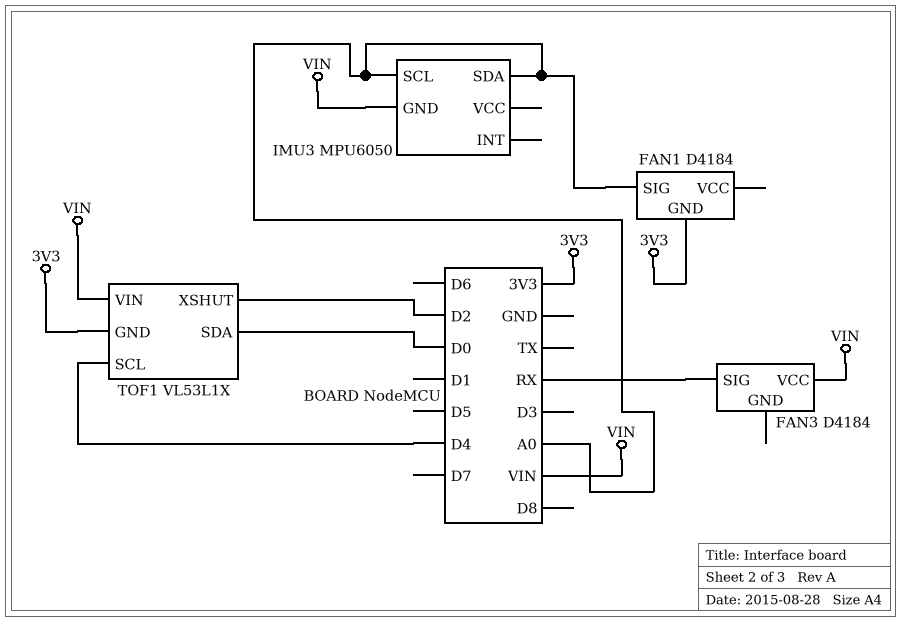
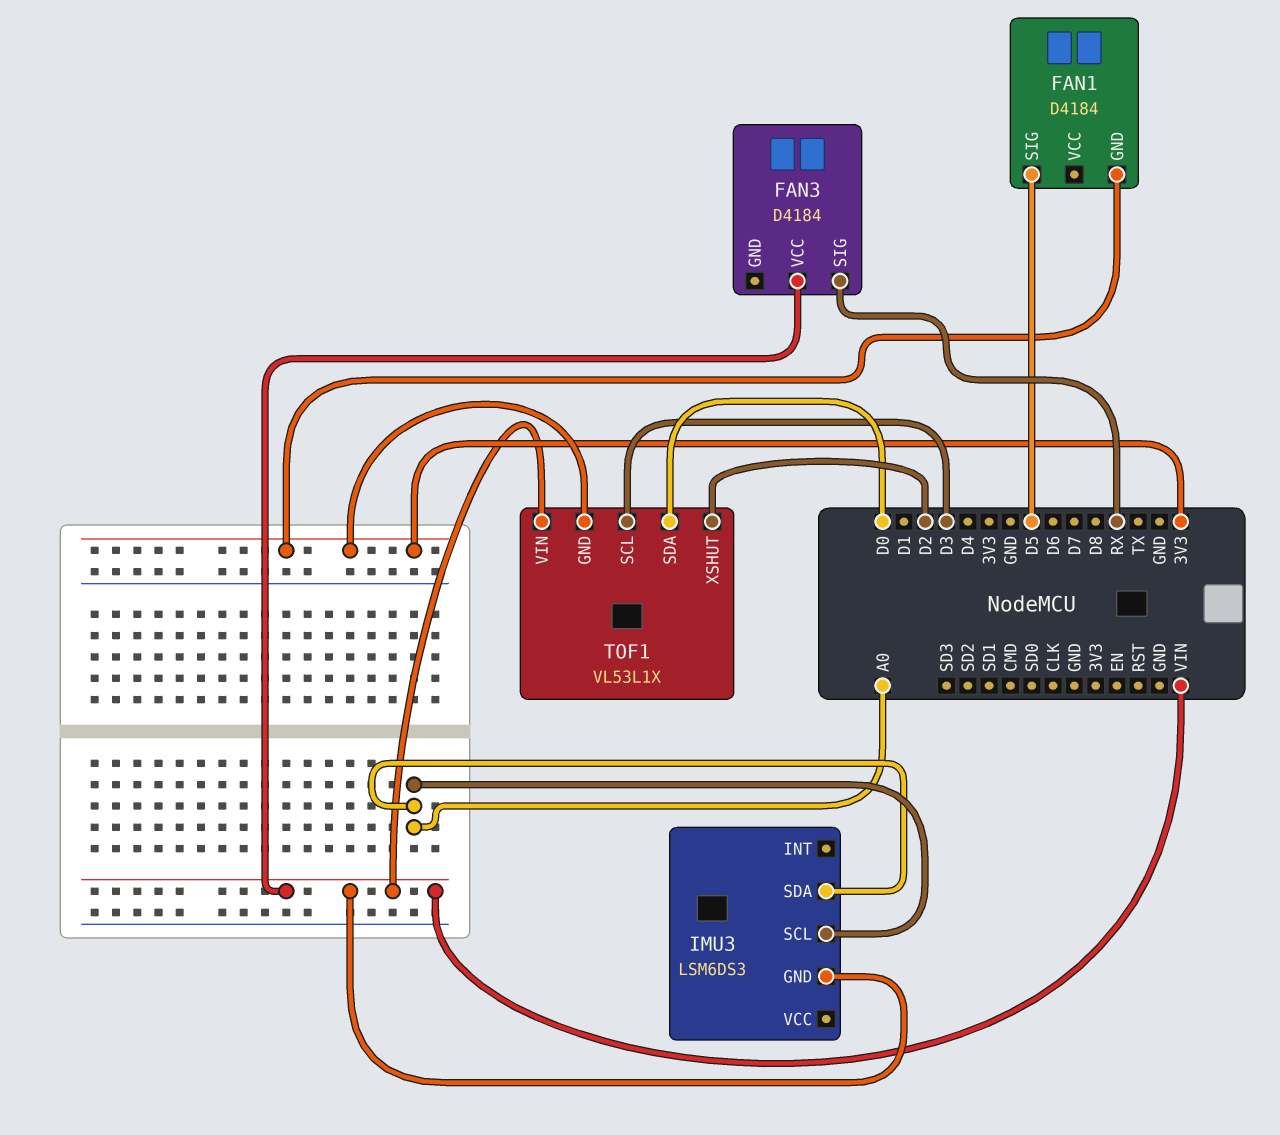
FAN1 pin SIG: A0 -> D5
IMU3: MPU6050 -> LSM6DS3
TOF1 pin SCL: D4 -> D3

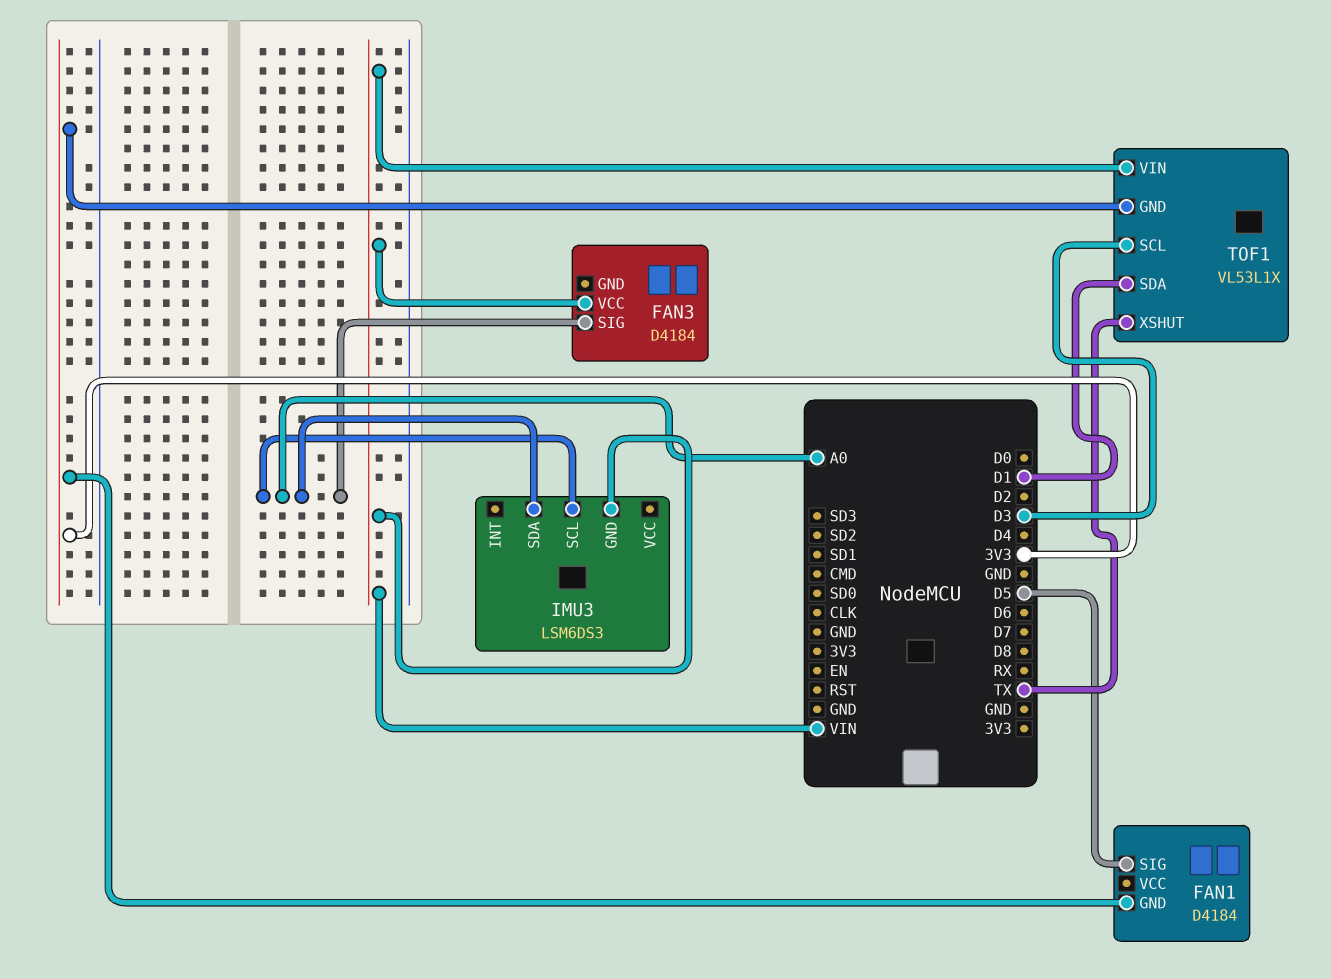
FAN3 pin SIG: RX -> A0
TOF1 pin SDA: D0 -> D1
TOF1 pin XSHUT: D2 -> TX

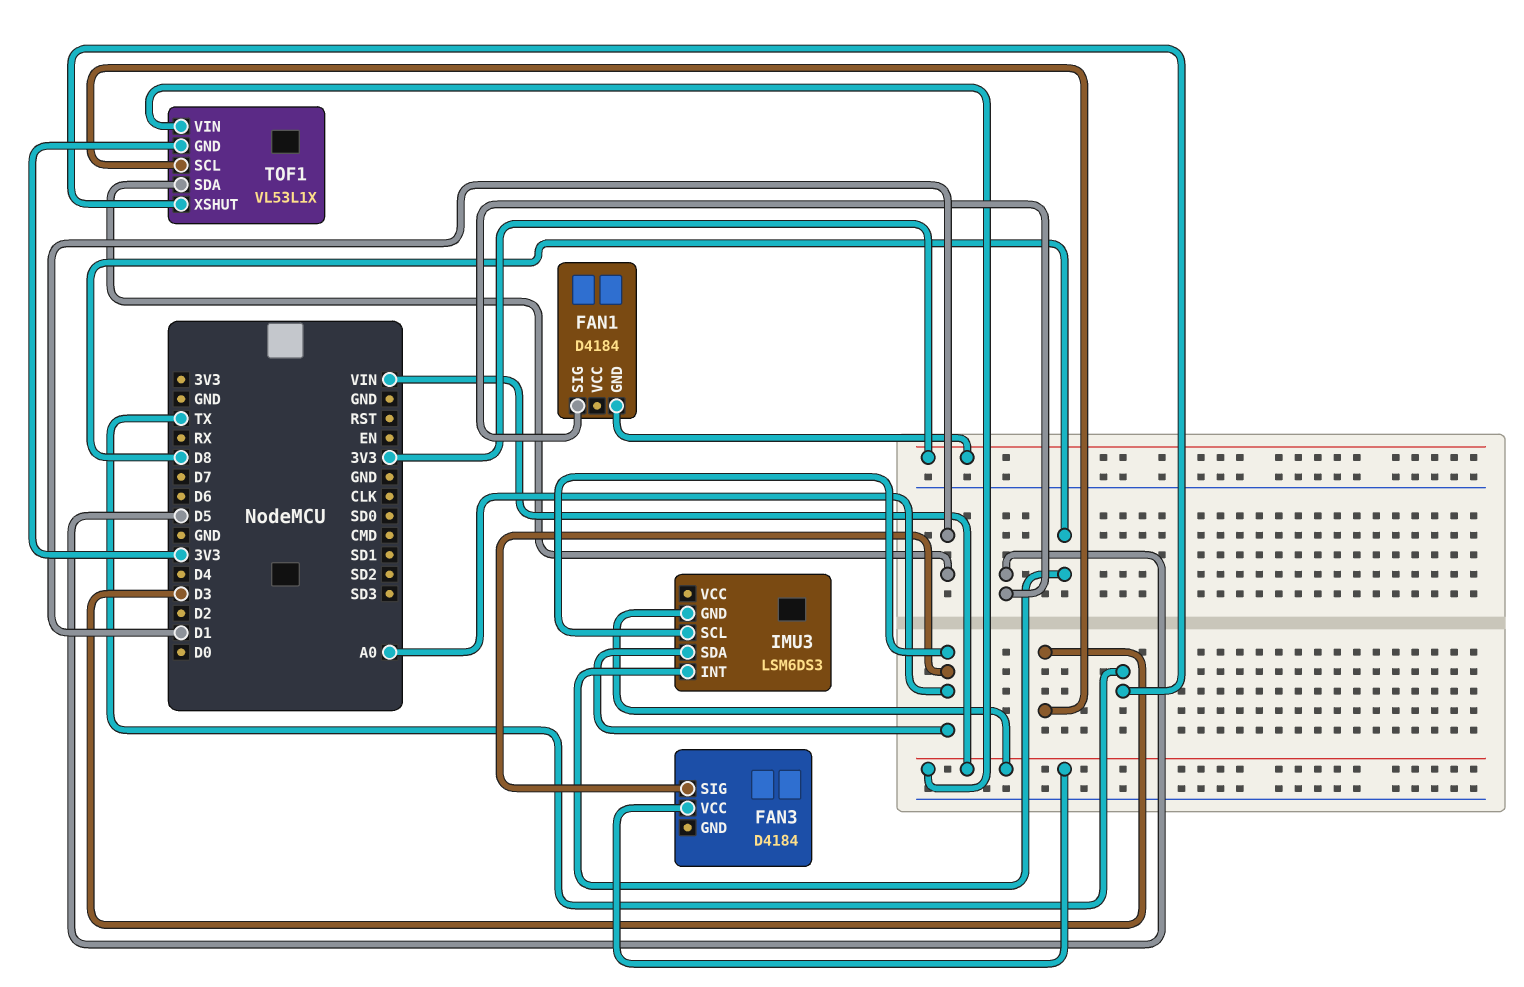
IMU3 pin INT: none -> D8

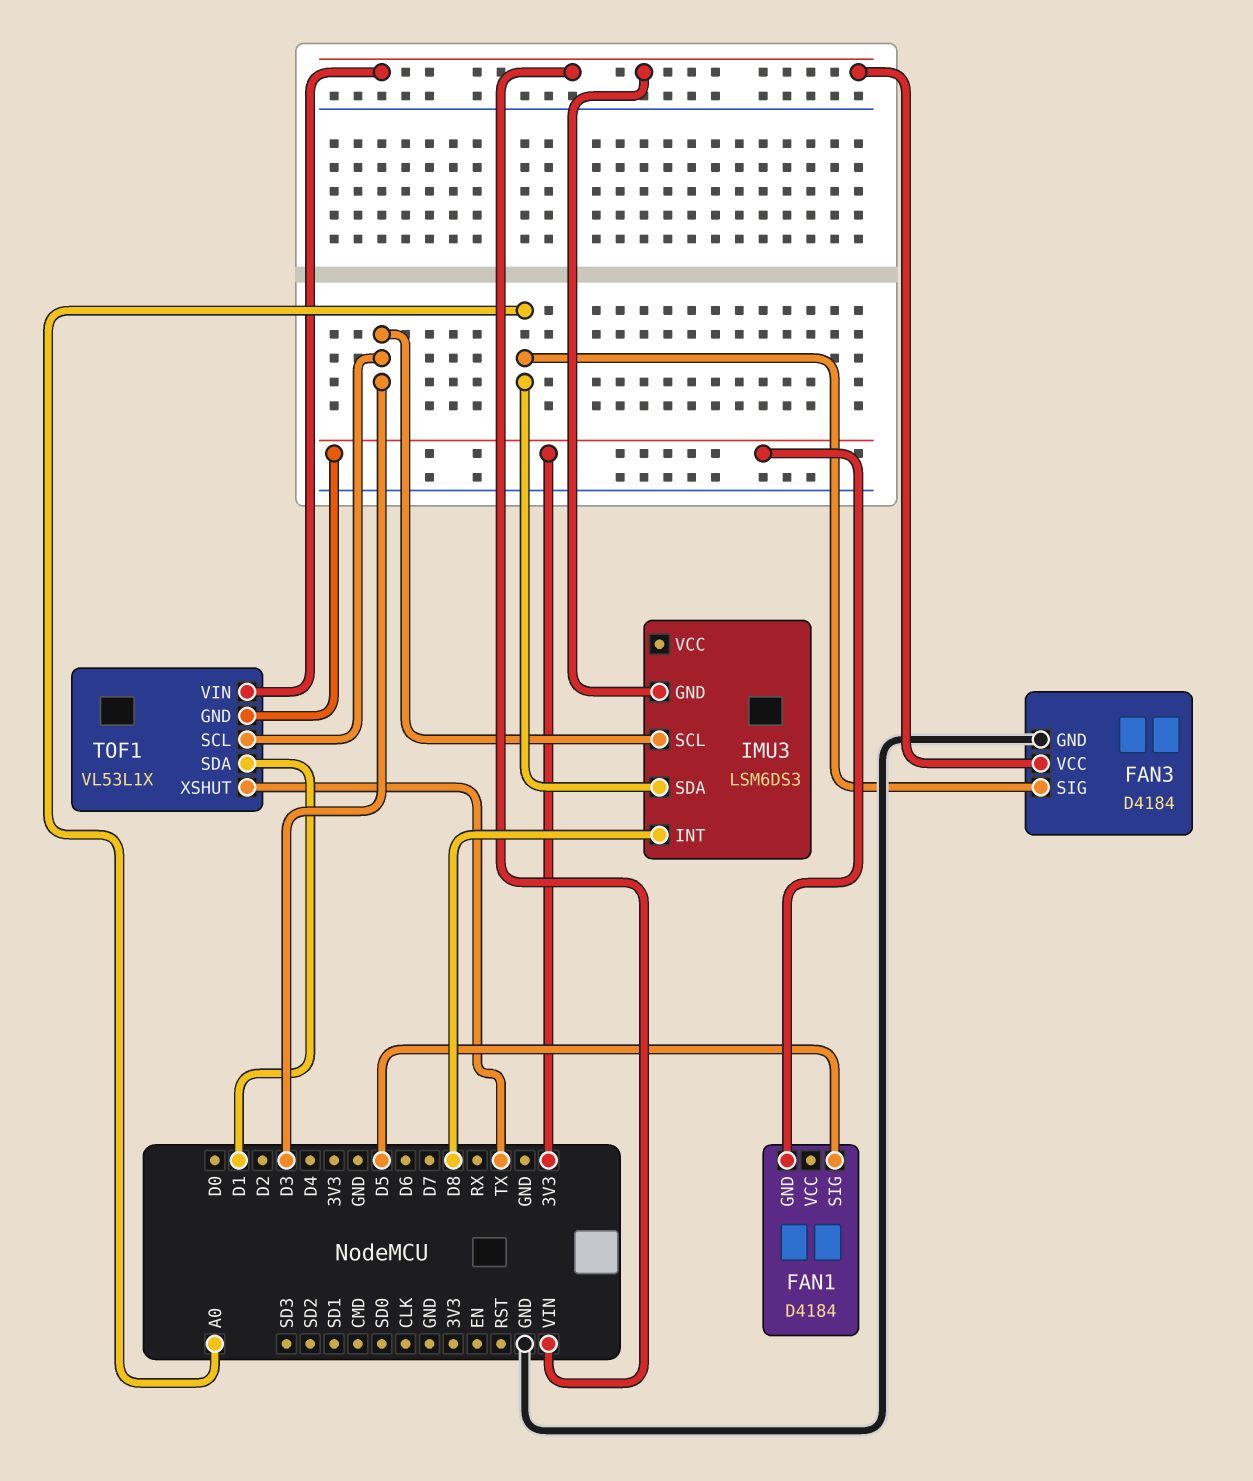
FAN3 pin GND: none -> GND
IMU3 pin SCL: A0 -> D3

